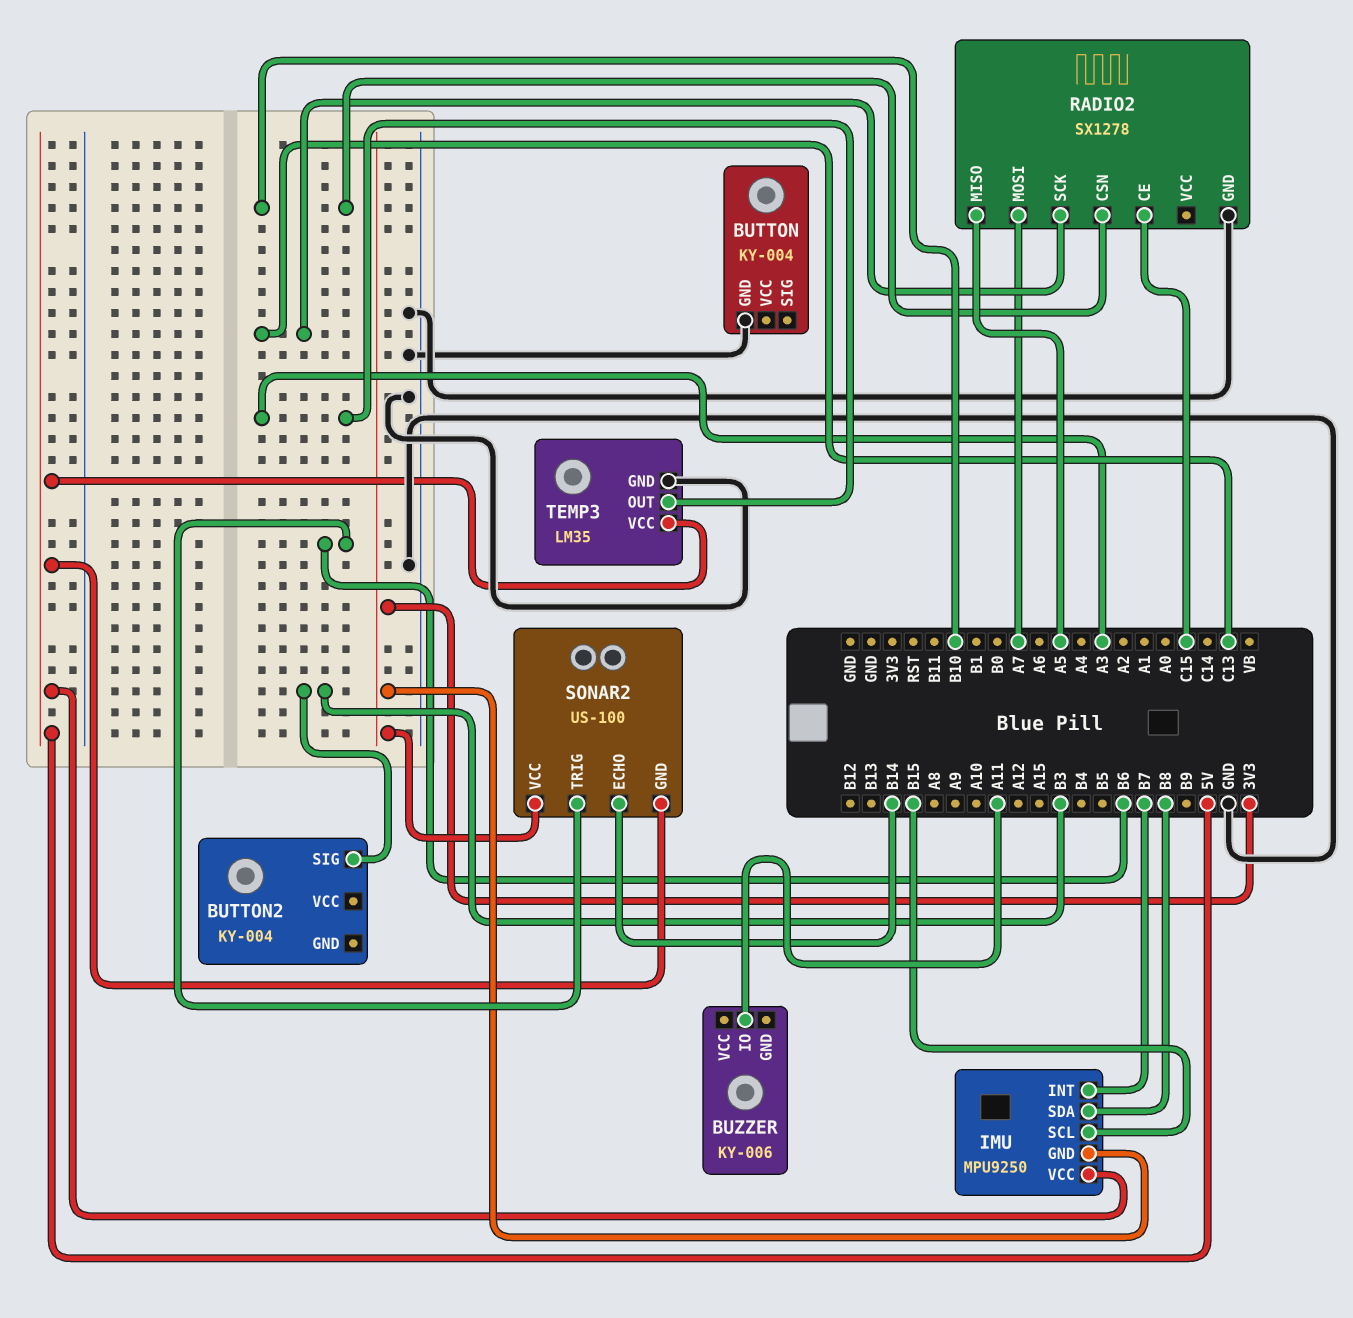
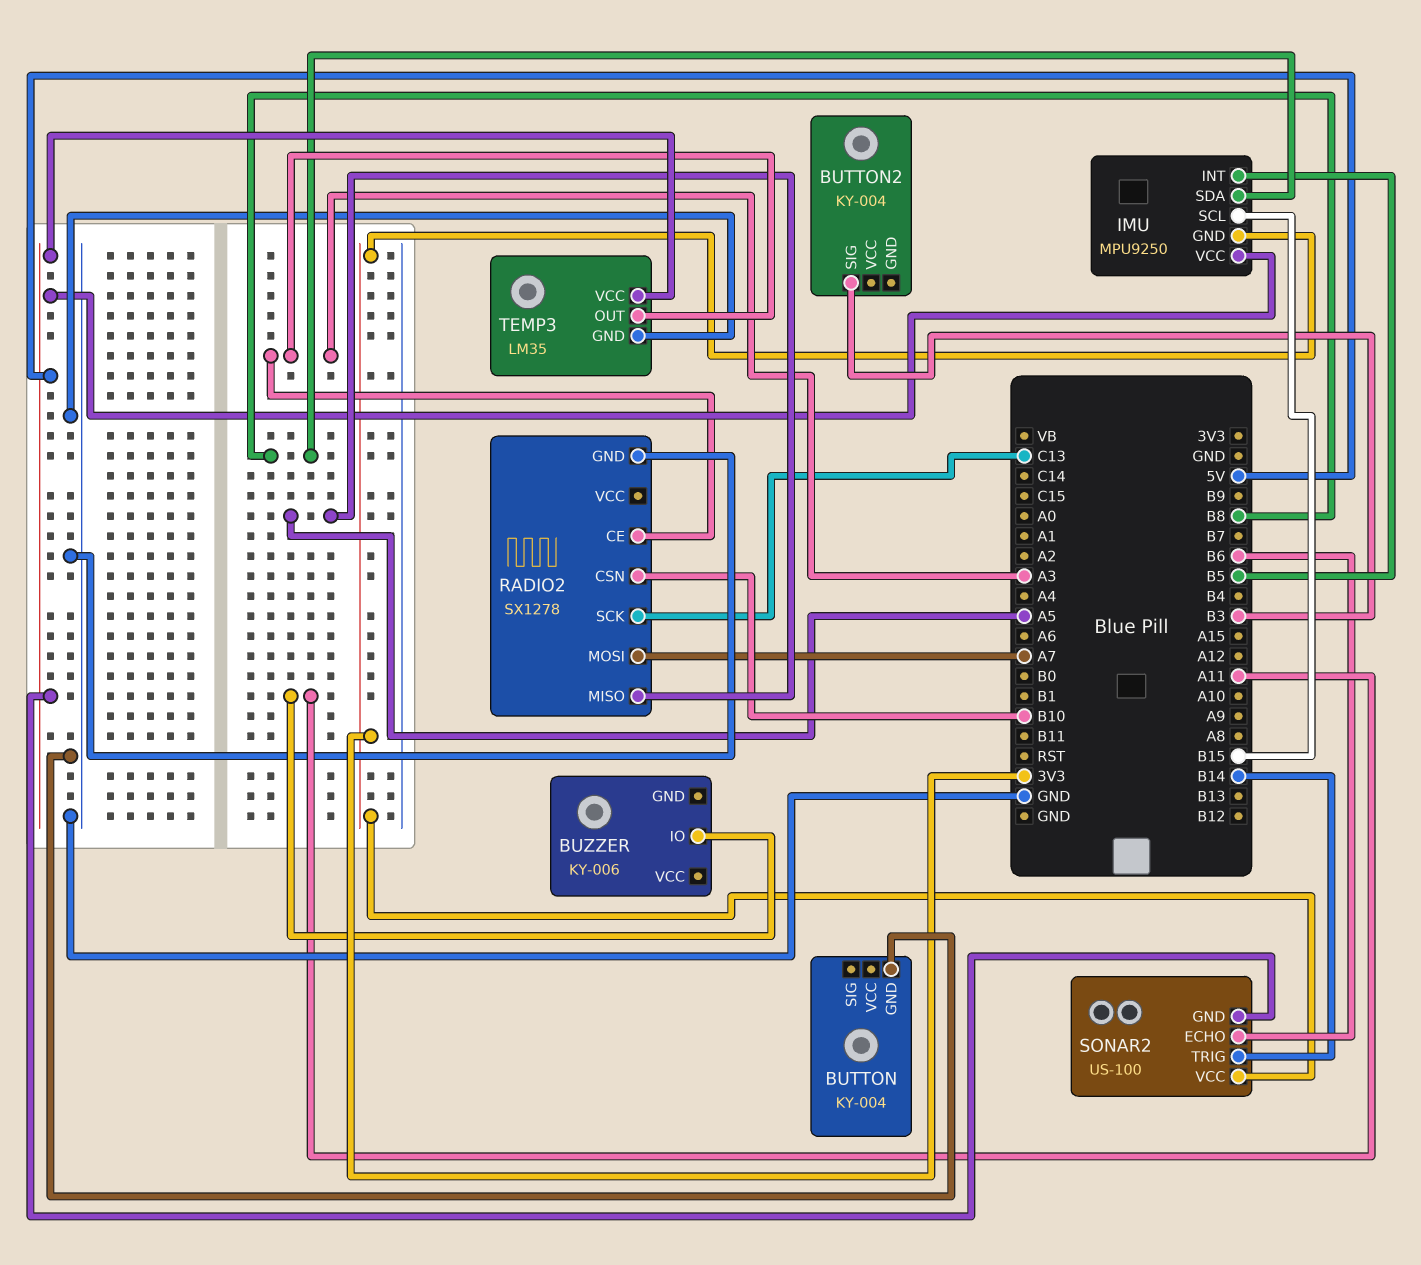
IMU pin INT: B7 -> B5
RADIO2 pin CE: C15 -> A3
SONAR2 pin ECHO: B14 -> B6
SONAR2 pin TRIG: B6 -> B14

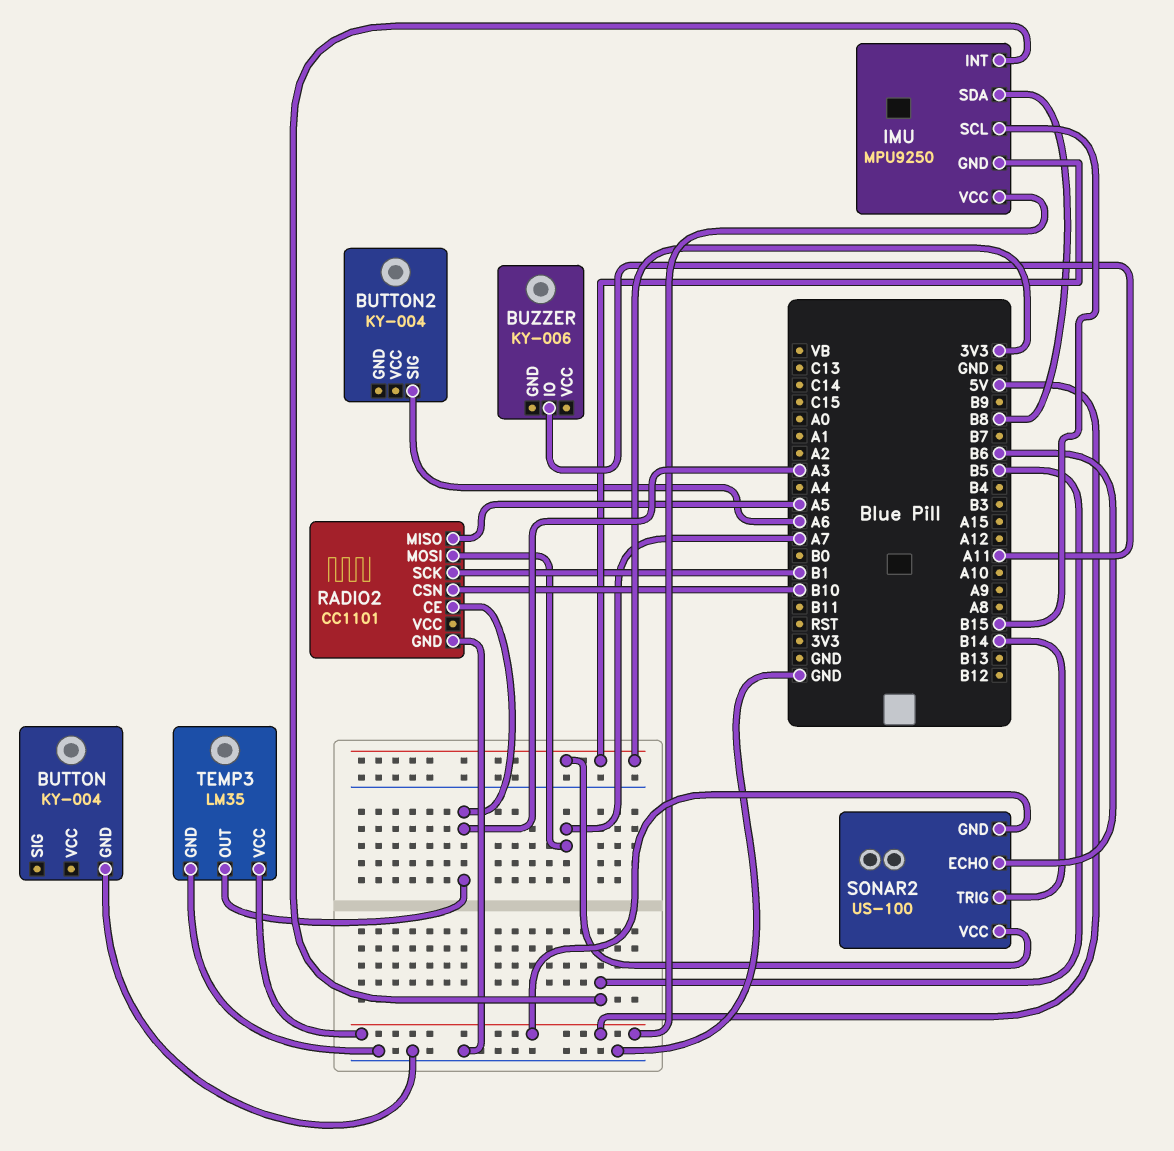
BUTTON2 pin SIG: B3 -> A6
RADIO2: SX1278 -> CC1101
RADIO2 pin SCK: C13 -> B1

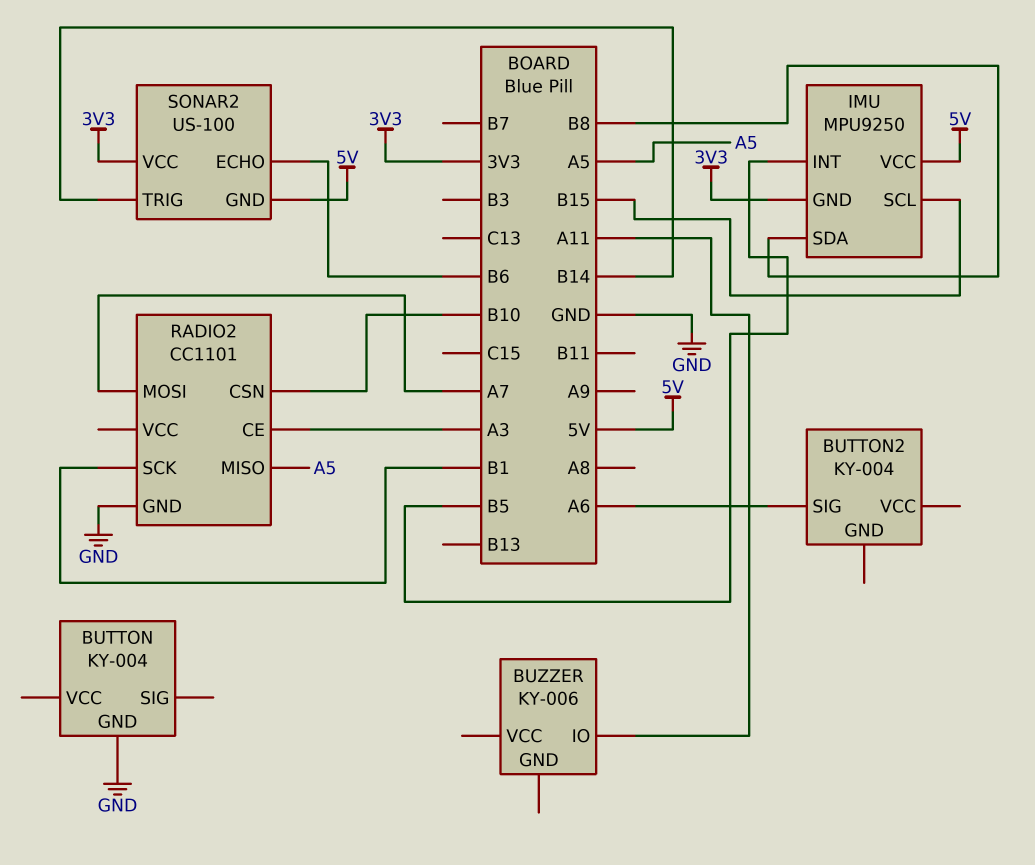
TEMP3: LM35 -> none
TEMP3 pin GND: GND -> none
TEMP3 pin OUT: A3 -> none
TEMP3 pin VCC: 5V -> none

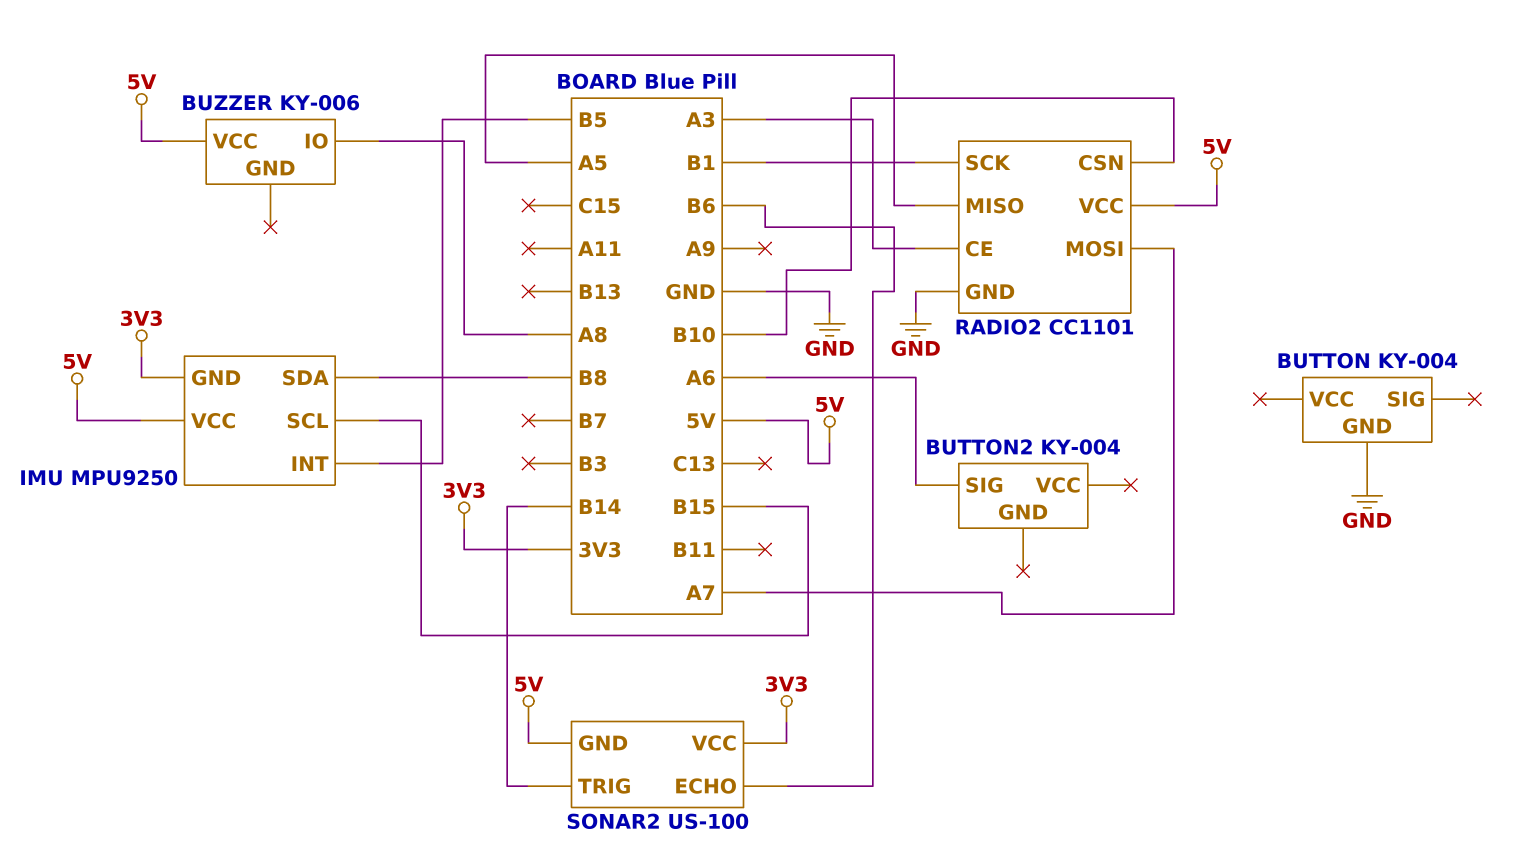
BUZZER pin IO: A11 -> A8
BUZZER pin VCC: none -> 5V
RADIO2 pin VCC: none -> 5V

